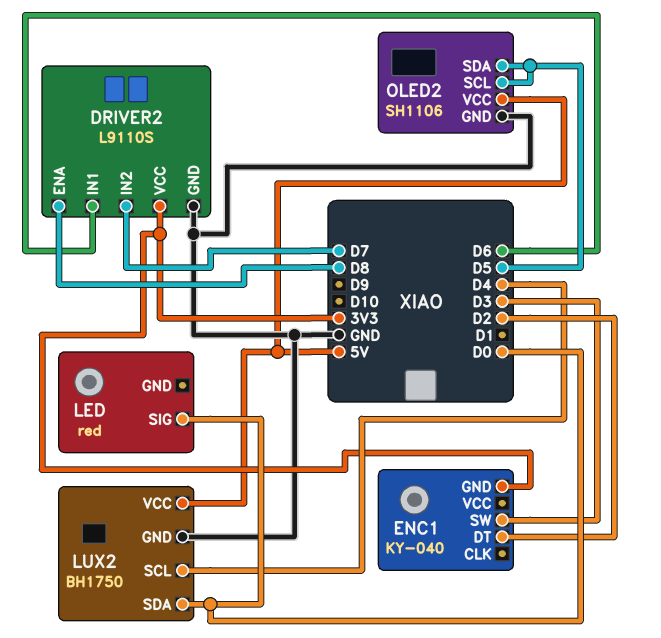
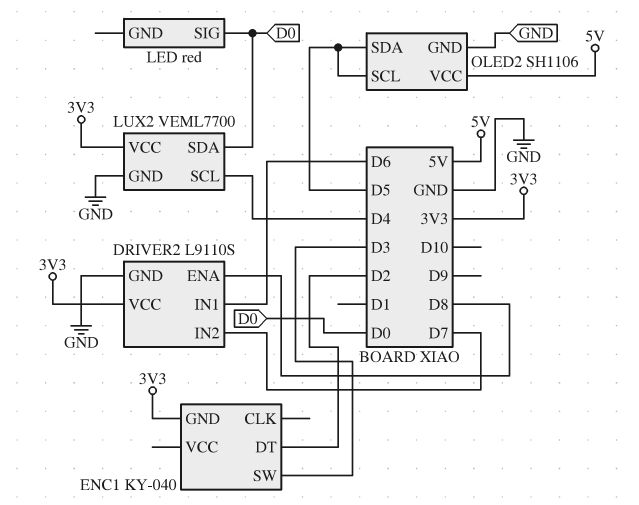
LUX2: BH1750 -> VEML7700
LUX2 pin VCC: 5V -> 3V3

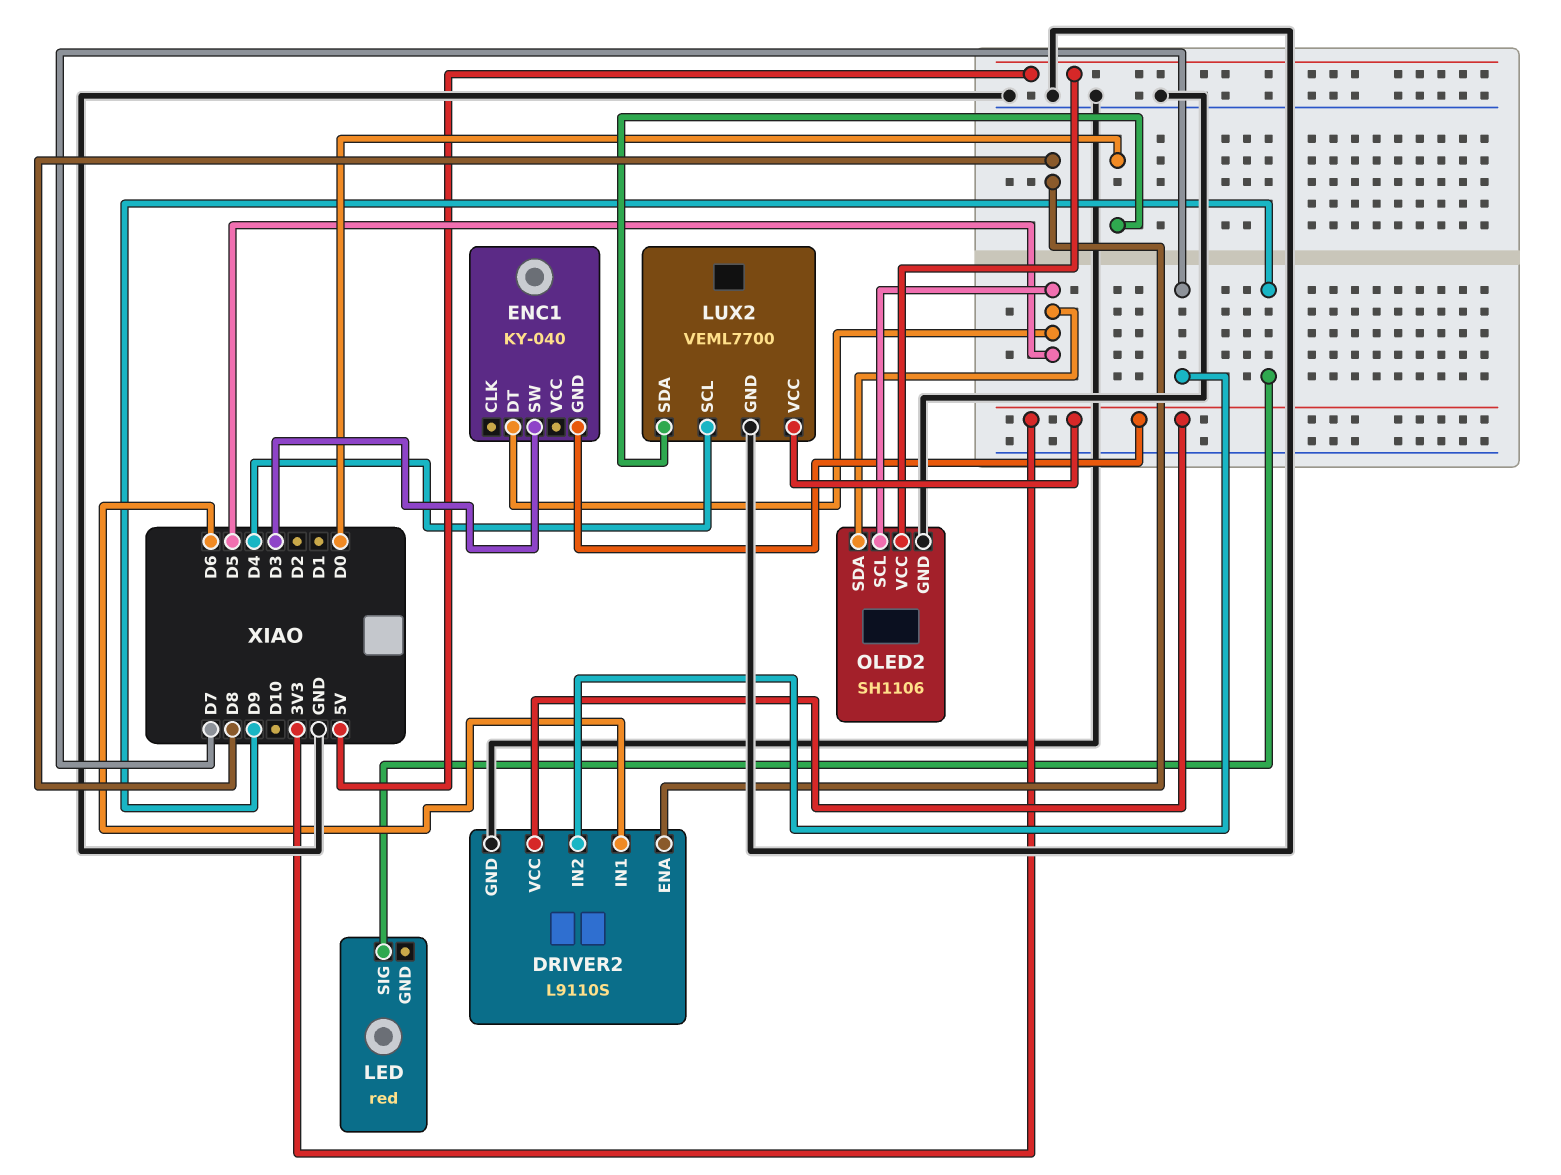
ENC1 pin DT: D2 -> D5
LED pin SIG: D0 -> D9

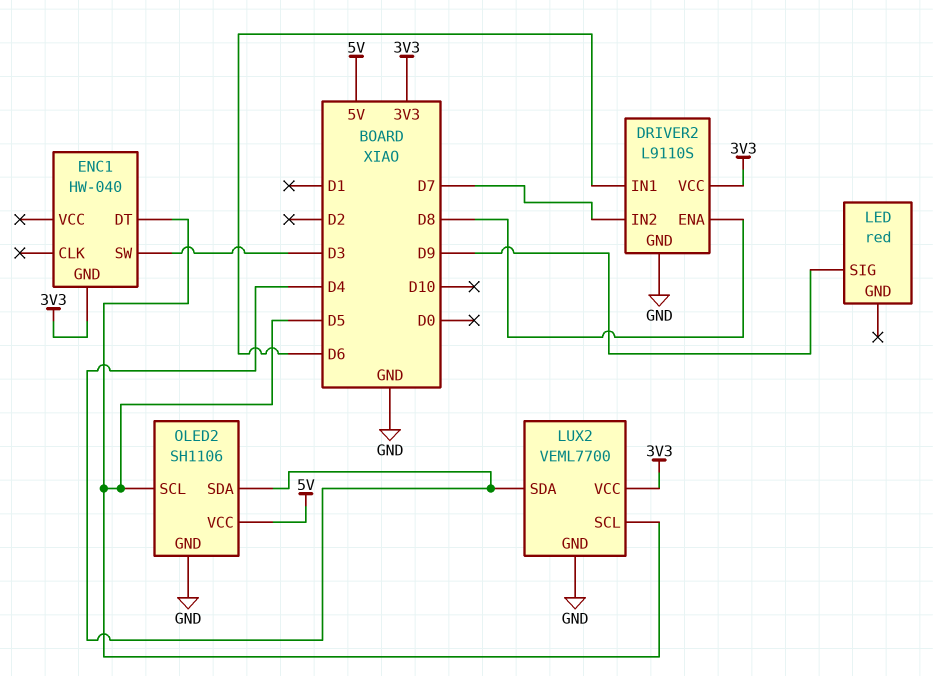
ENC1: KY-040 -> HW-040
LUX2 pin SCL: D4 -> D5
LUX2 pin SDA: D0 -> D4
OLED2 pin SDA: D5 -> D4

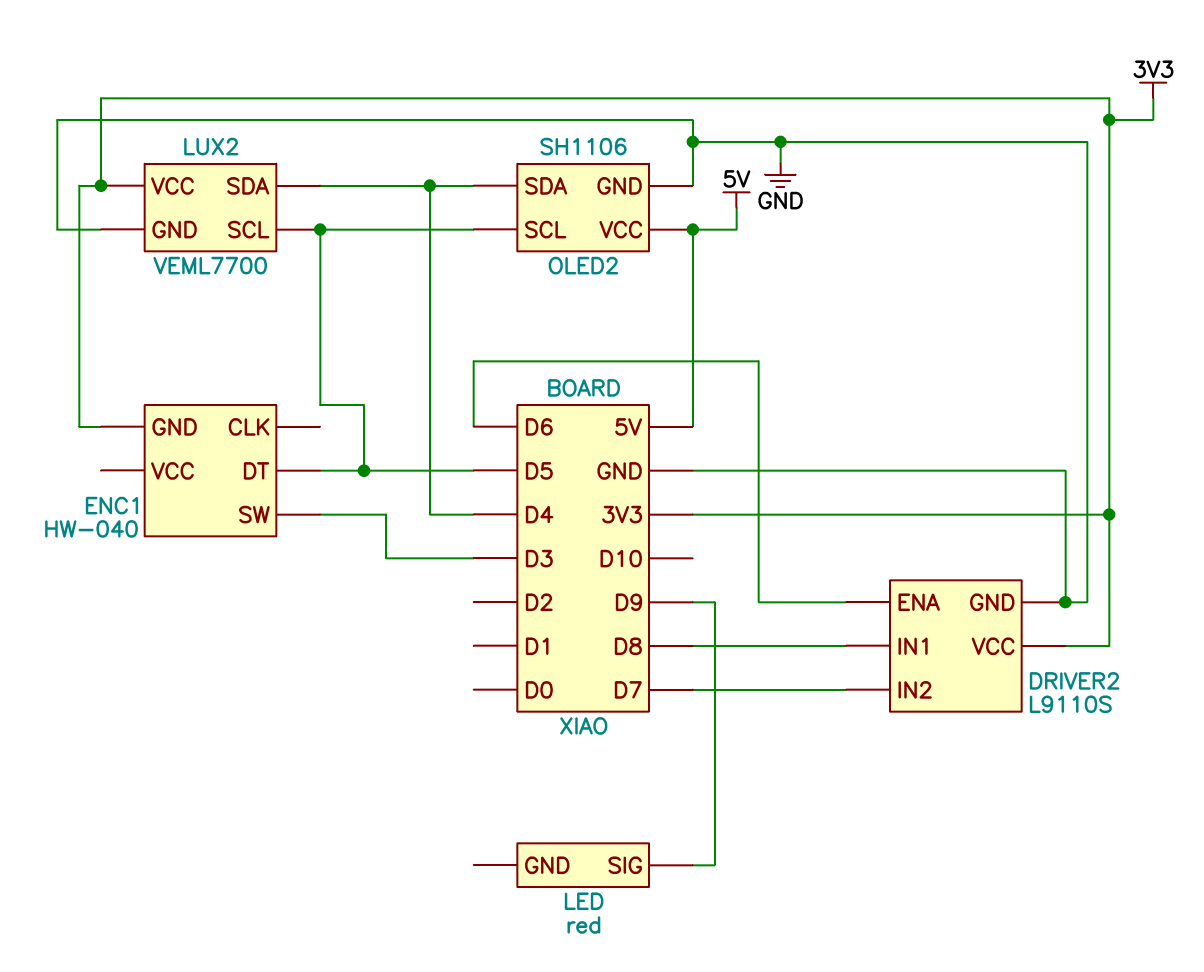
DRIVER2 pin ENA: D8 -> D6
DRIVER2 pin IN1: D6 -> D8

